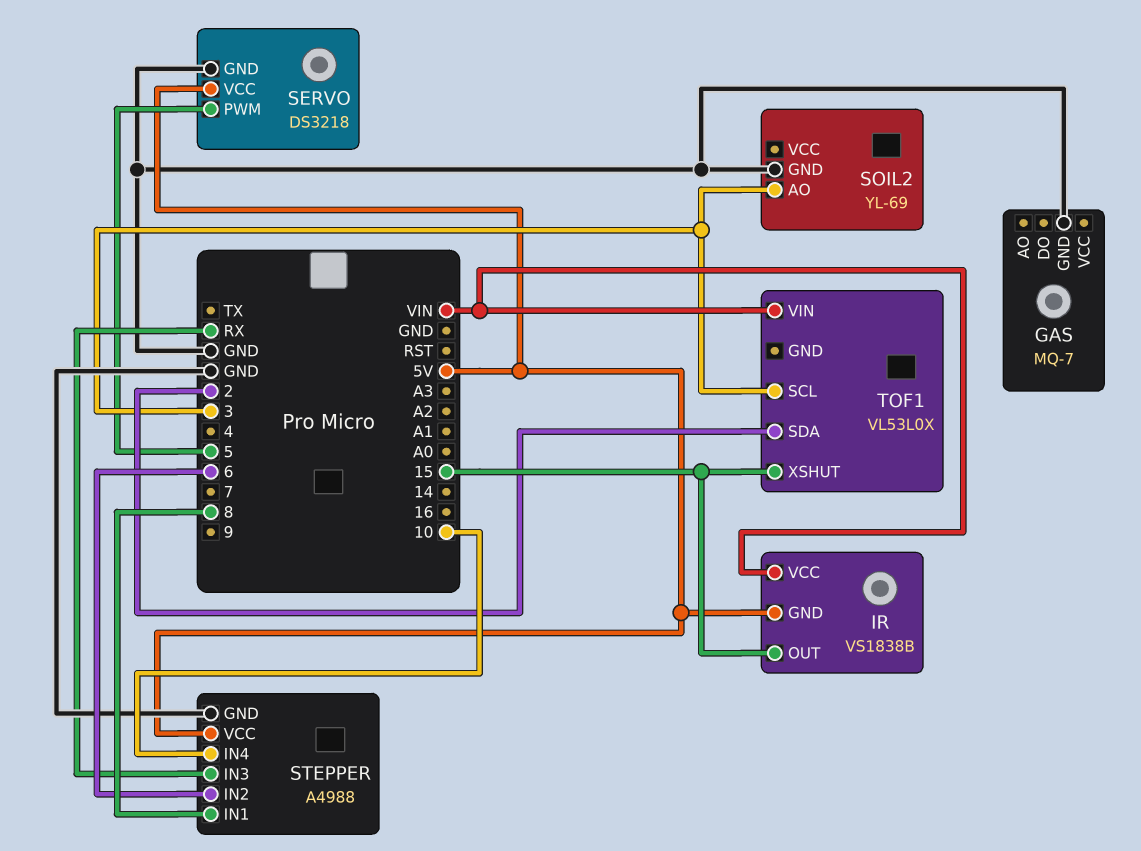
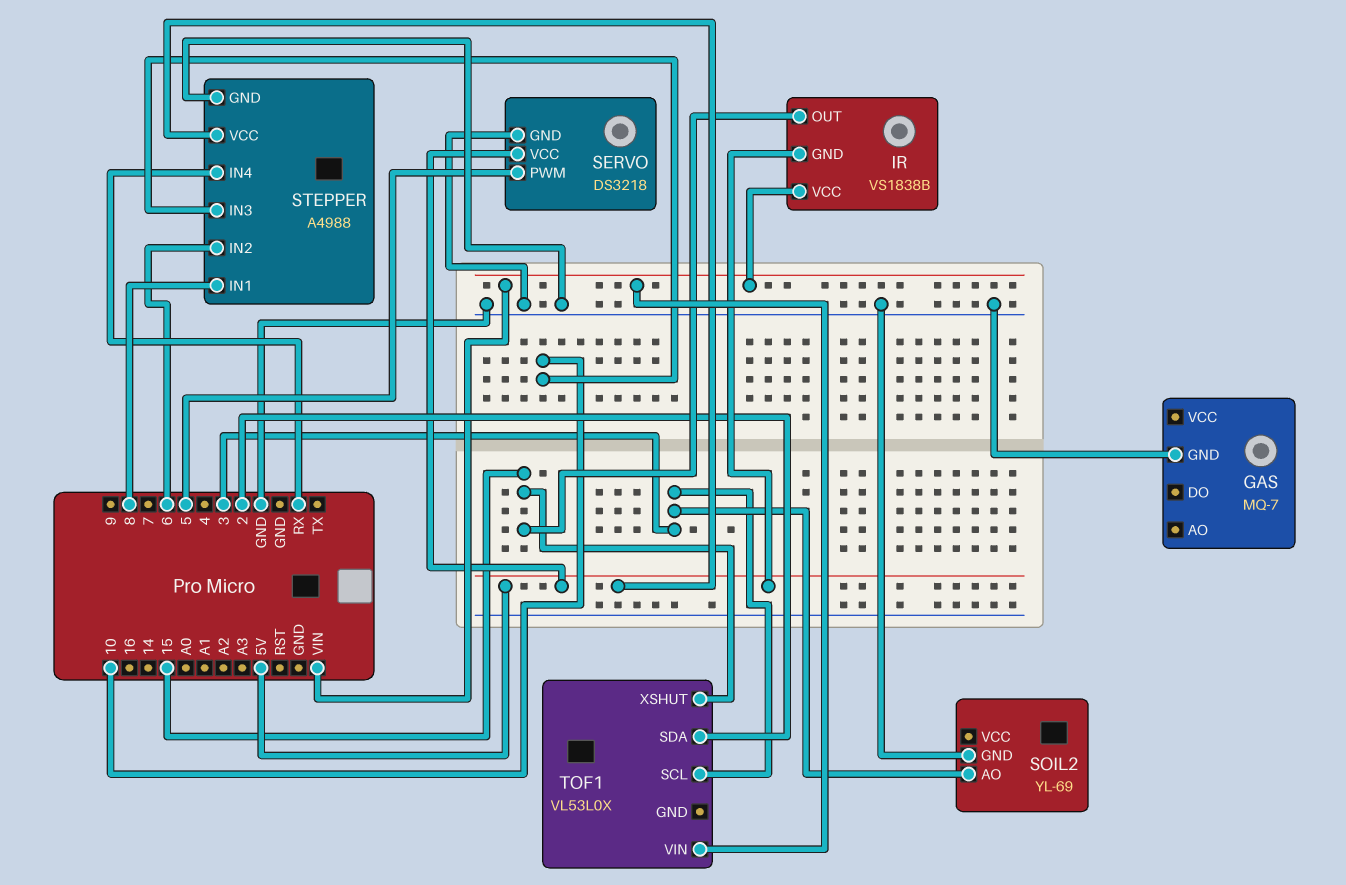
STEPPER pin IN3: RX -> 10
STEPPER pin IN4: 10 -> RX

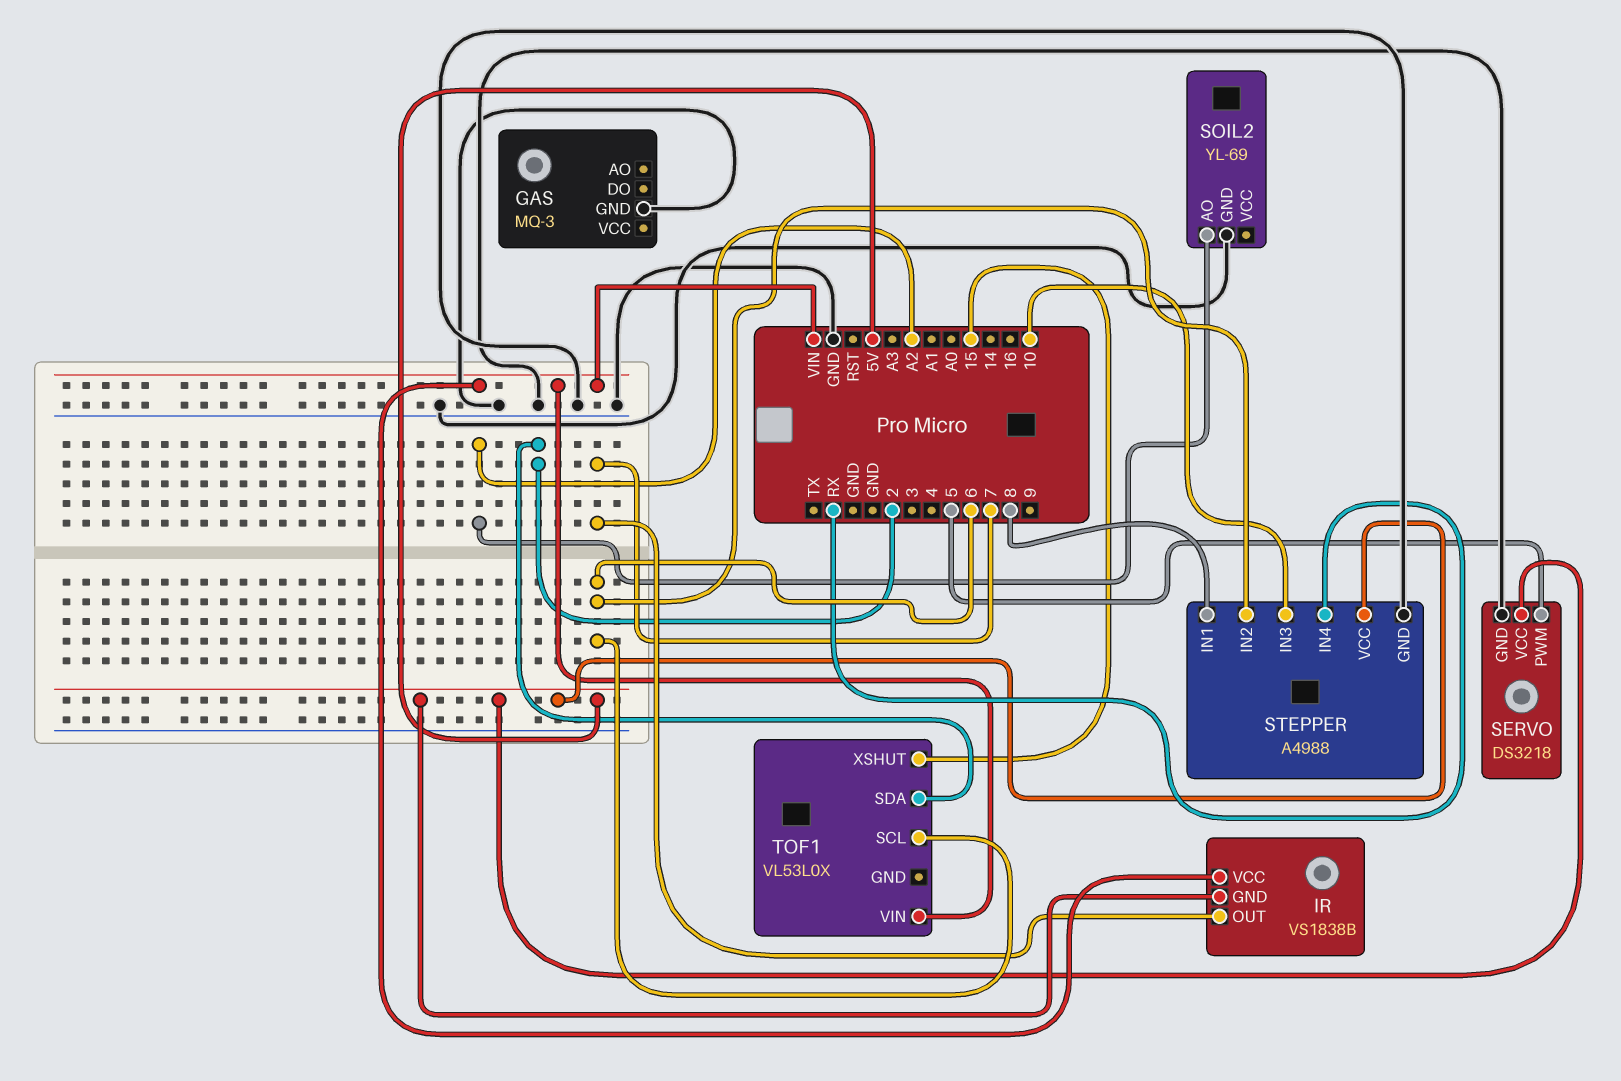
GAS: MQ-7 -> MQ-3
IR pin OUT: 15 -> 7
SOIL2 pin AO: 3 -> A2
TOF1 pin SCL: 3 -> 6

